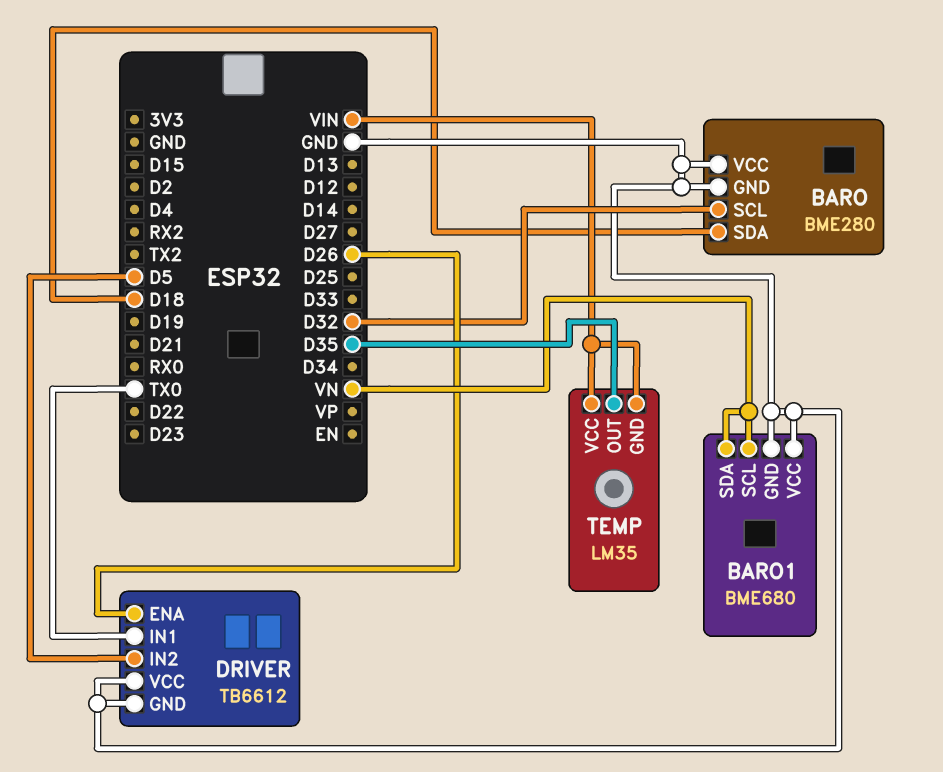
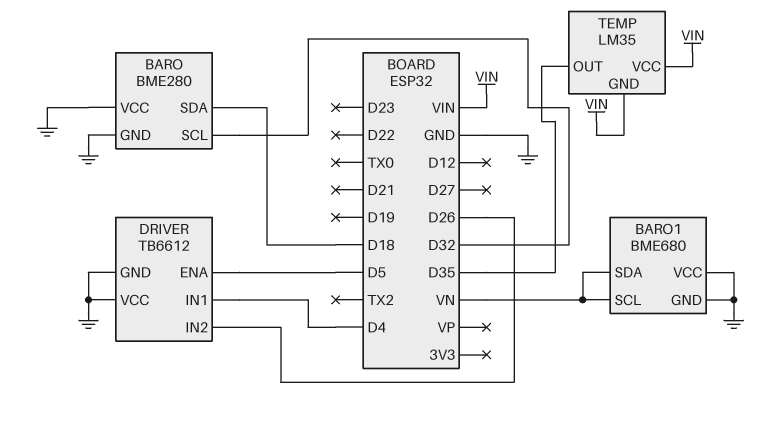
DRIVER pin ENA: D26 -> D5
DRIVER pin IN1: TX0 -> D4
DRIVER pin IN2: D5 -> D26

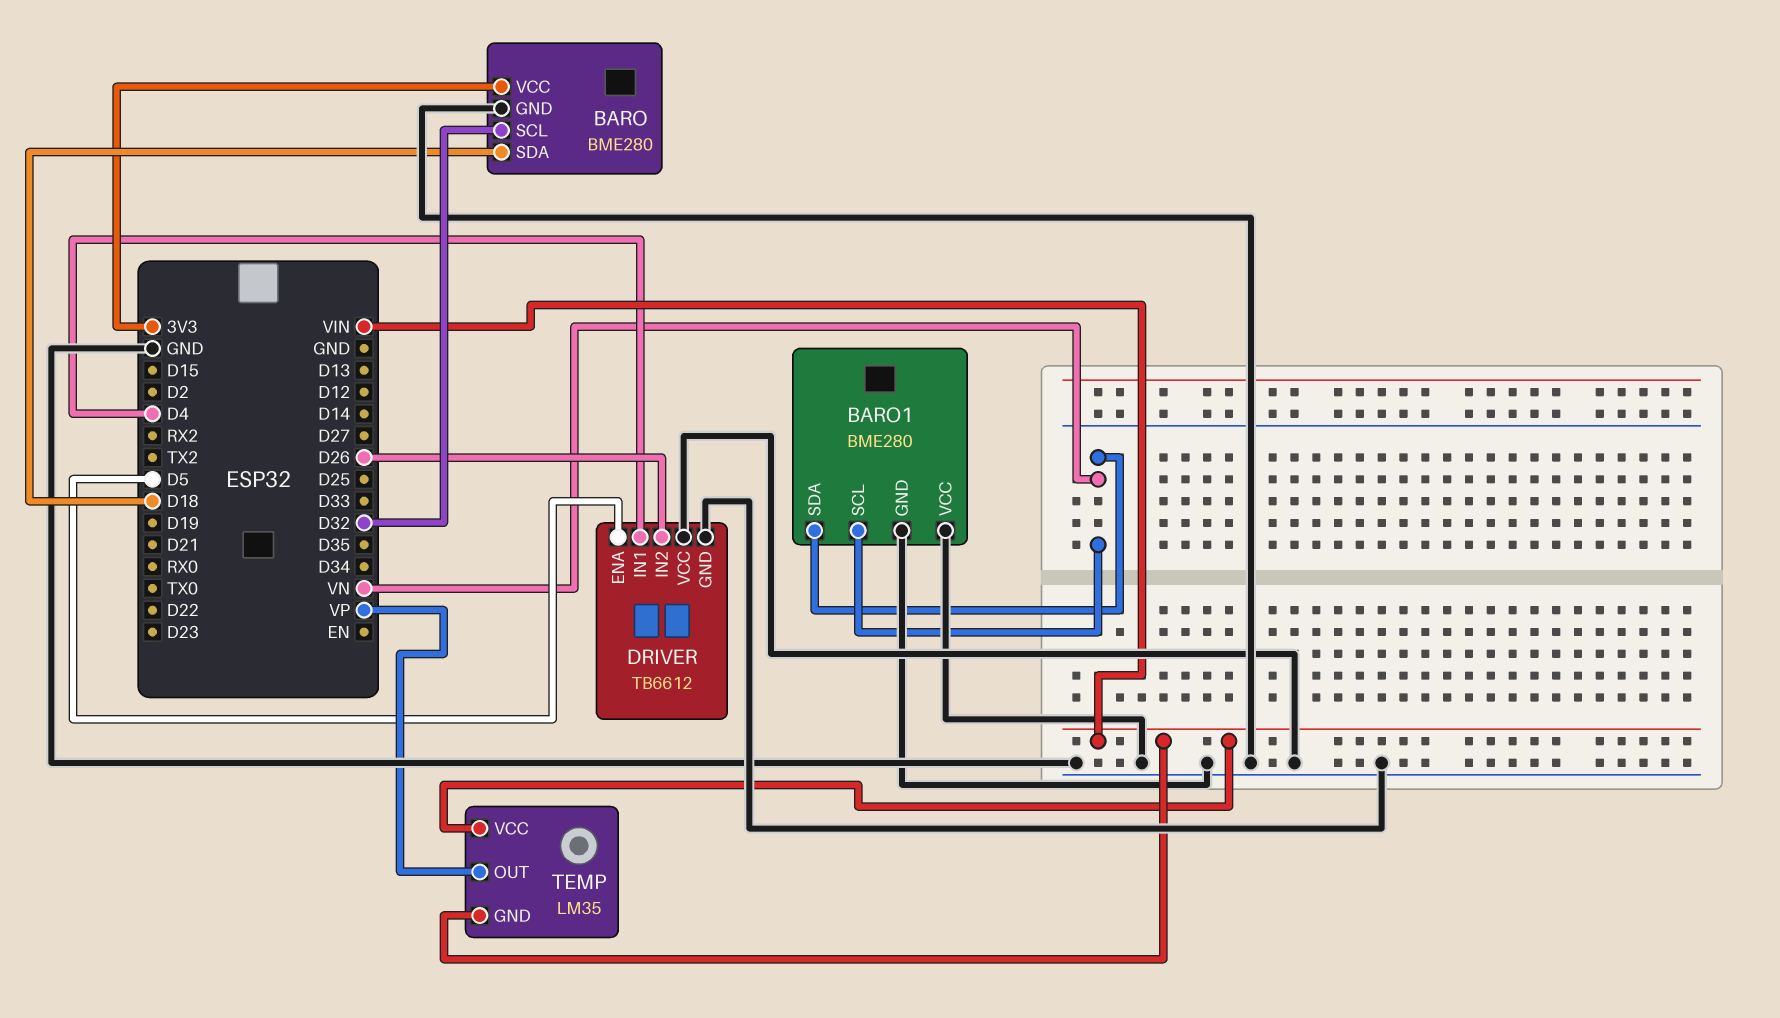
BARO pin VCC: GND -> 3V3
BARO1: BME680 -> BME280
TEMP pin OUT: D35 -> VP

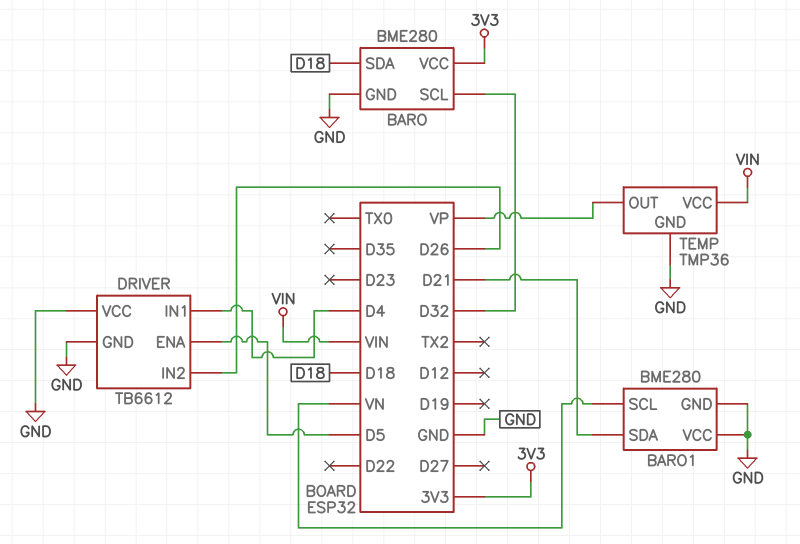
BARO1 pin SDA: VN -> D21
TEMP: LM35 -> TMP36
TEMP pin GND: VIN -> GND

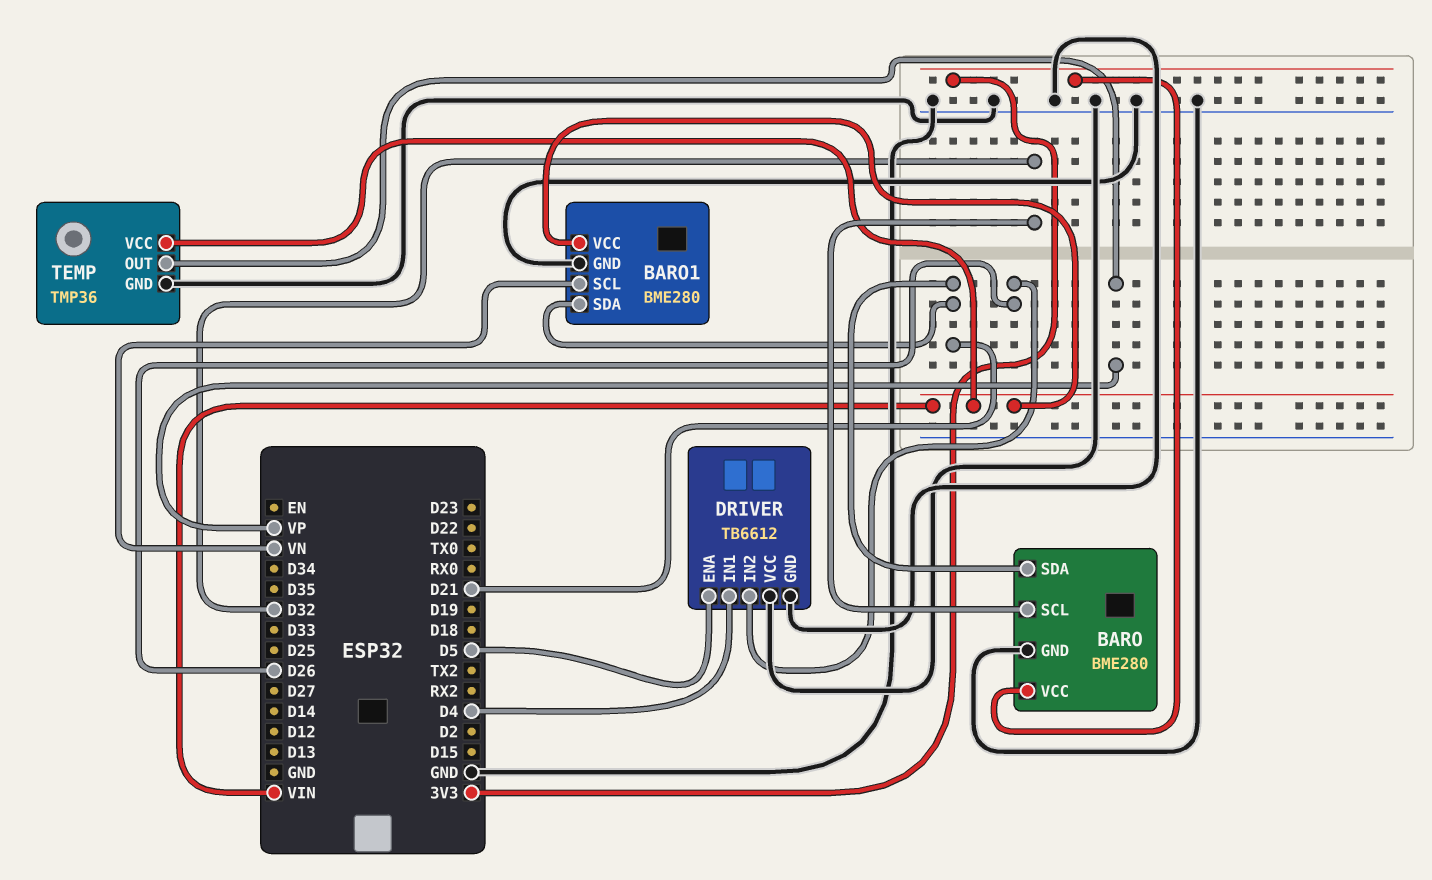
BARO pin SDA: D18 -> D21
BARO1 pin VCC: GND -> VIN

